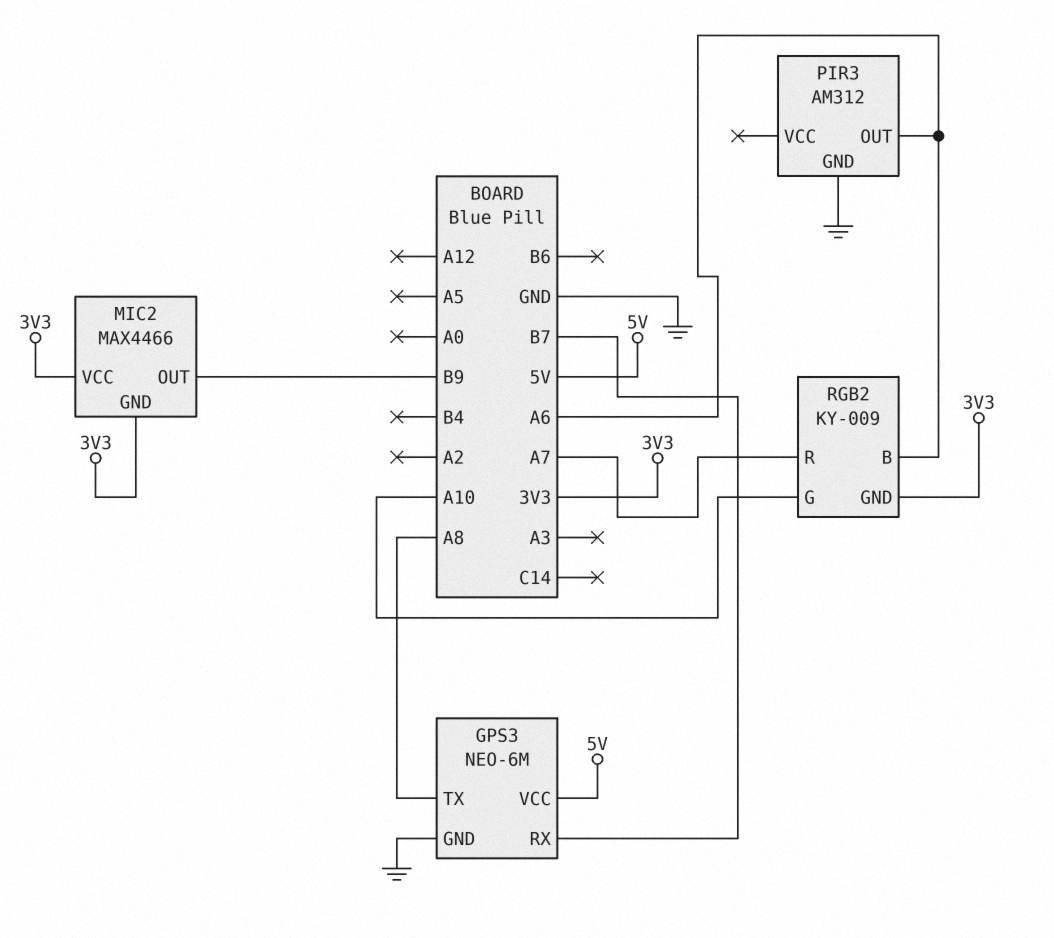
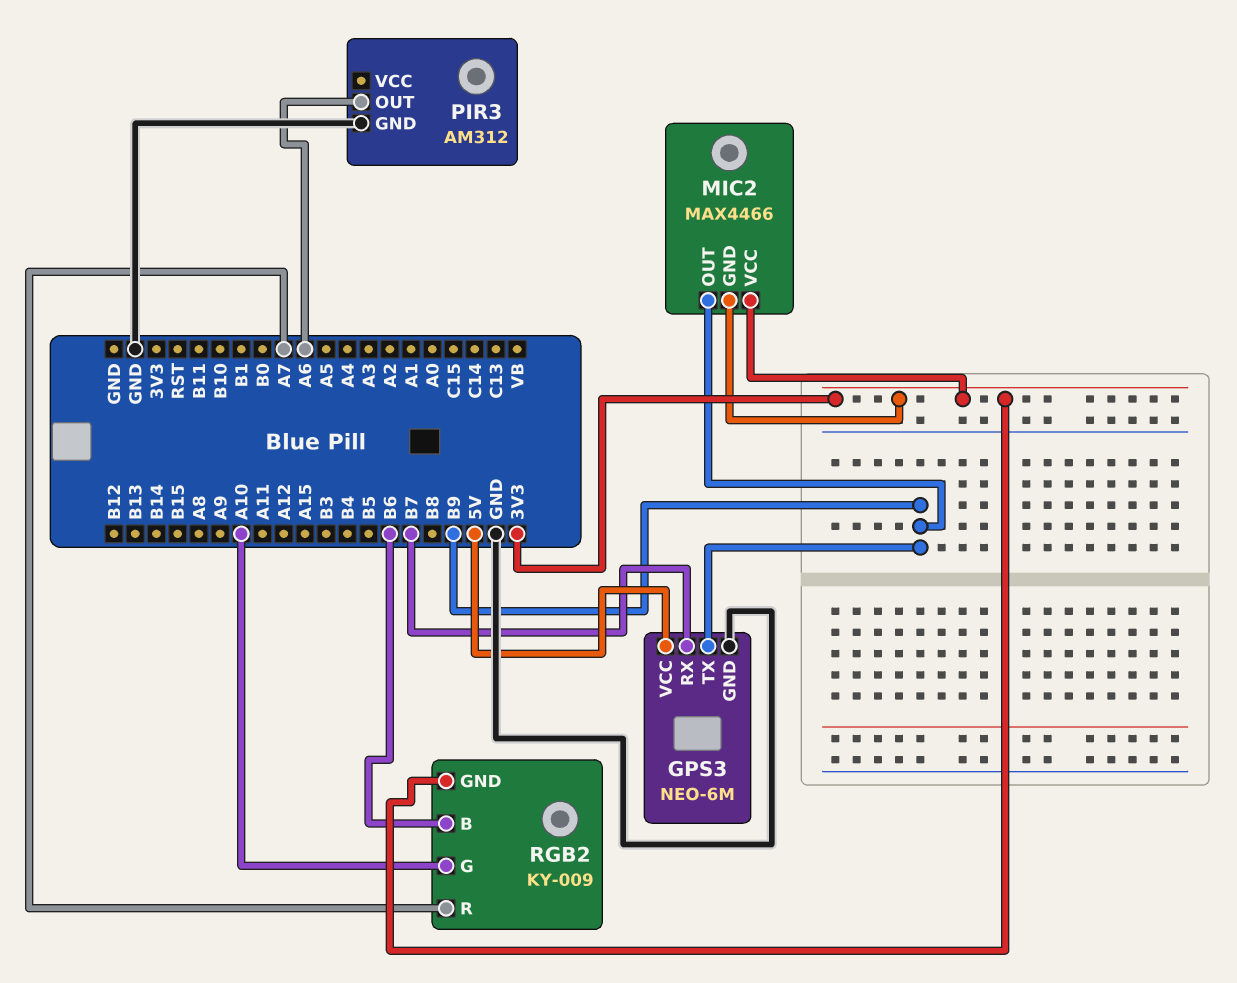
GPS3 pin TX: A8 -> B9
RGB2 pin B: A6 -> B6

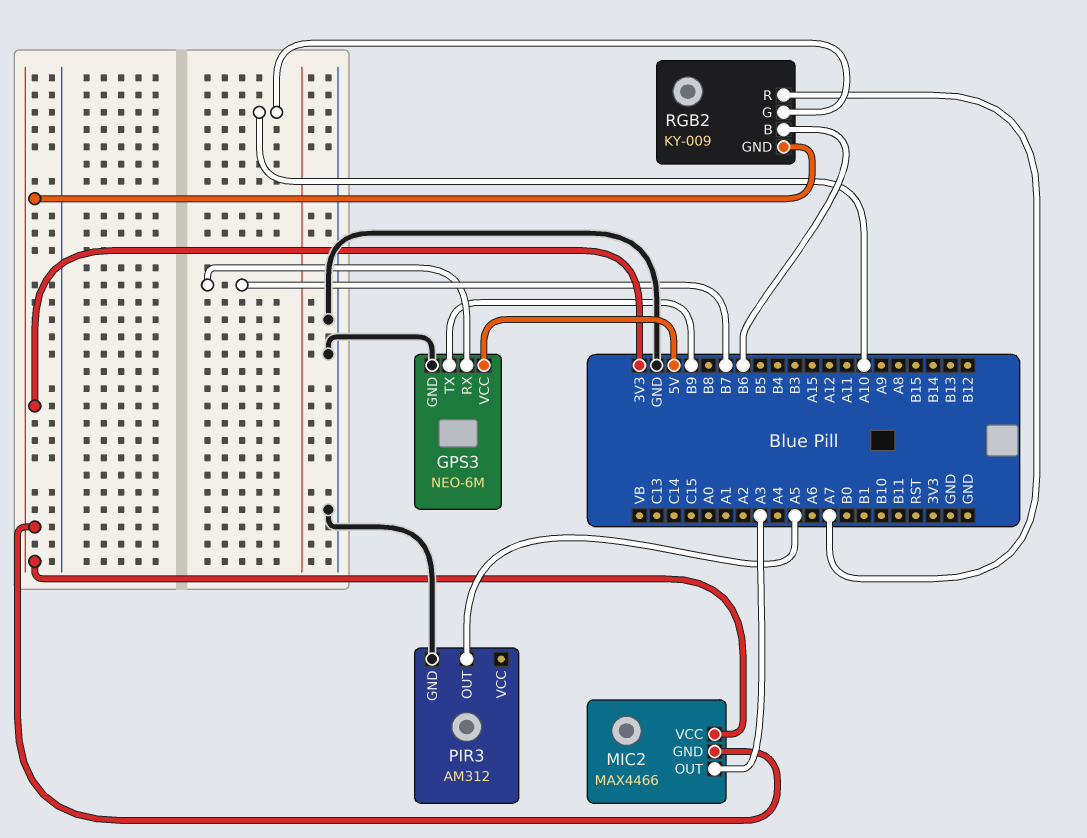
MIC2 pin OUT: B9 -> A3
PIR3 pin OUT: A6 -> A5

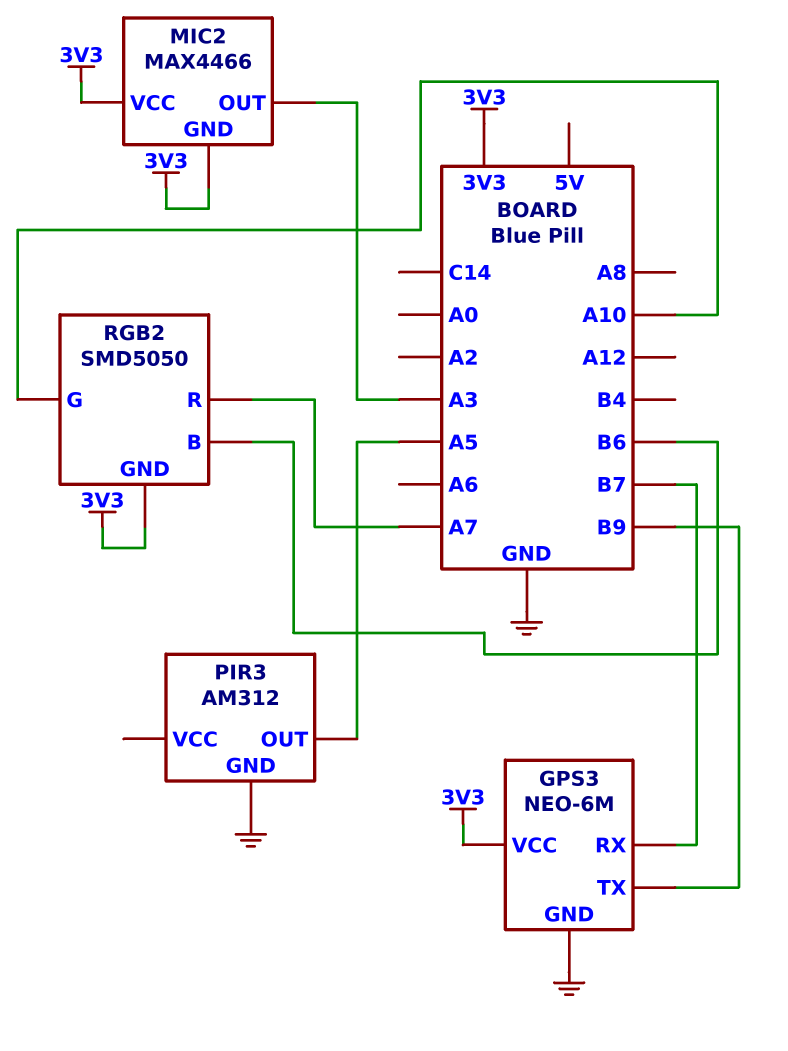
GPS3 pin VCC: 5V -> 3V3
RGB2: KY-009 -> SMD5050

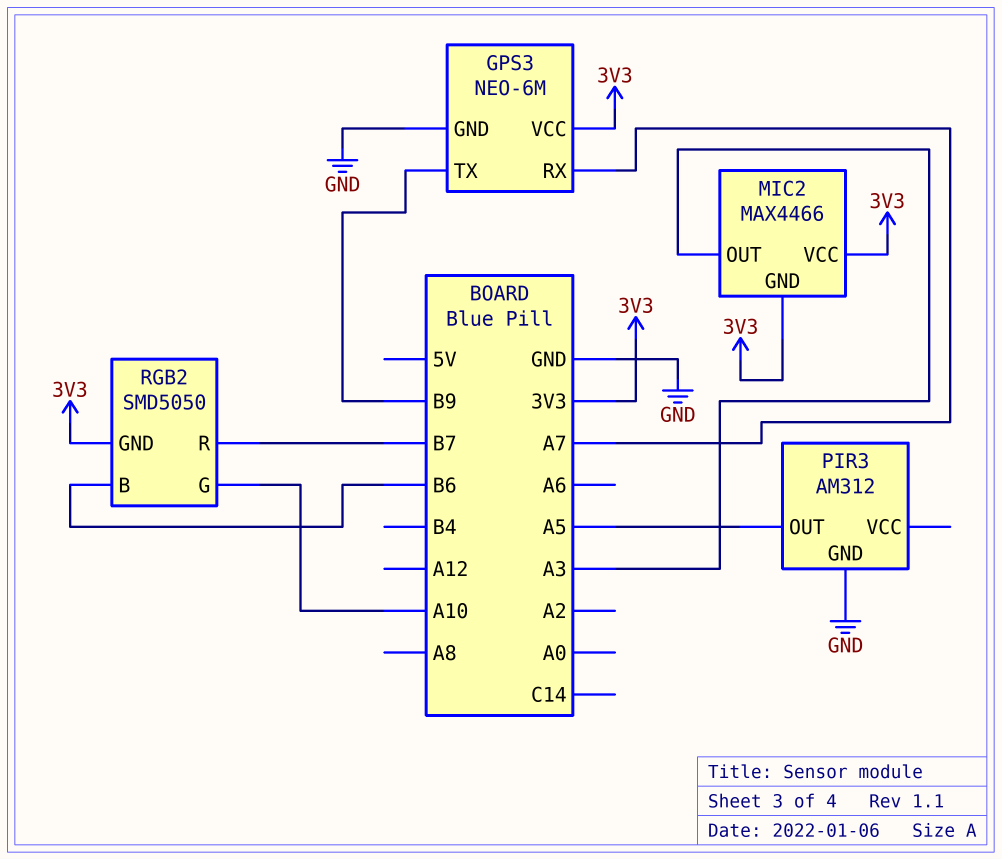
GPS3 pin RX: B7 -> A7
RGB2 pin R: A7 -> B7

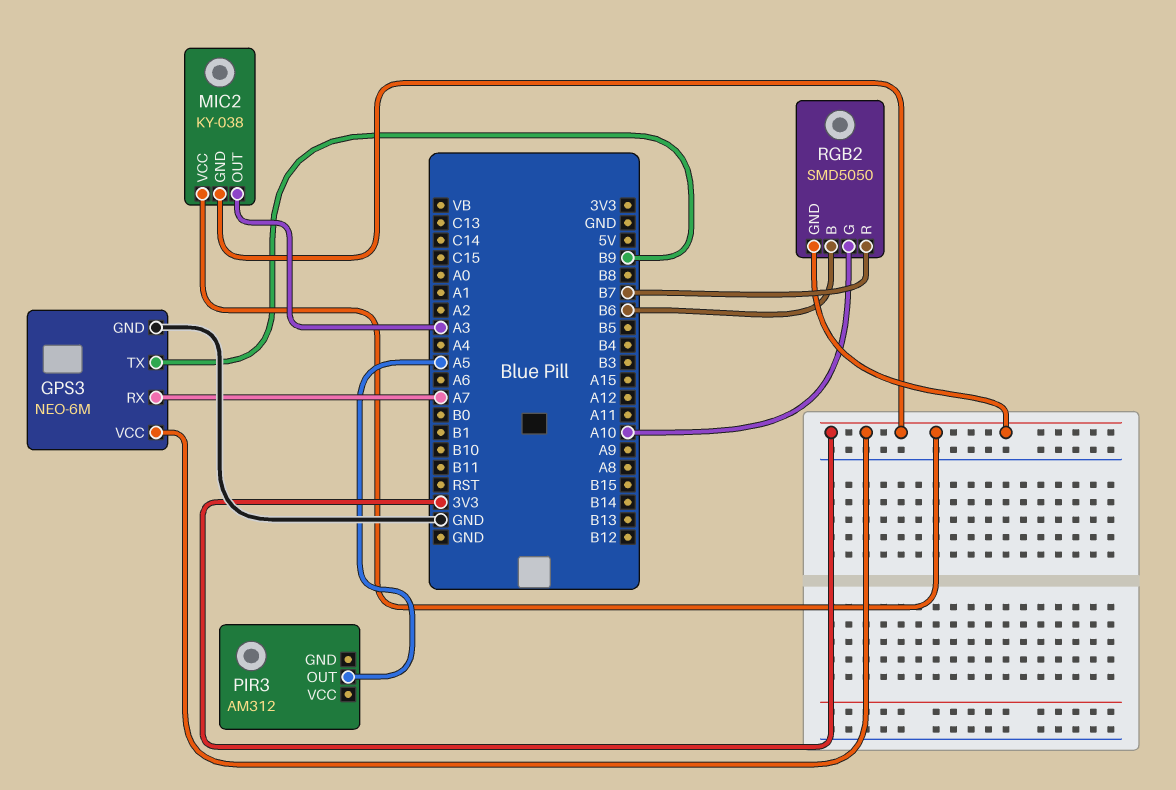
MIC2: MAX4466 -> KY-038
PIR3 pin GND: GND -> none

